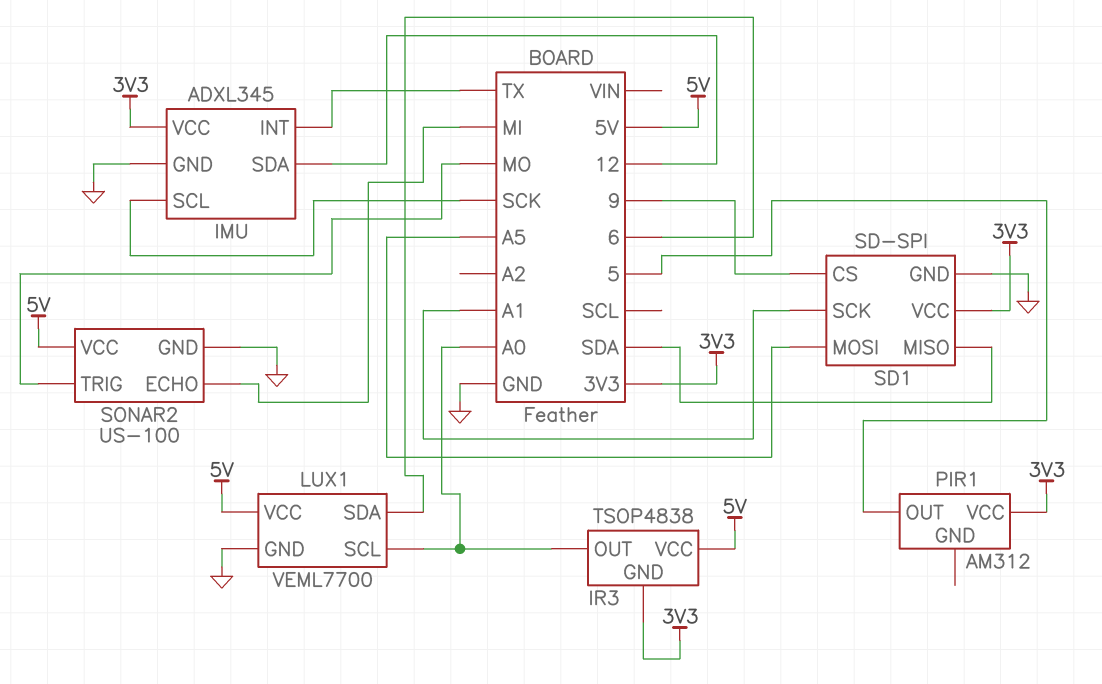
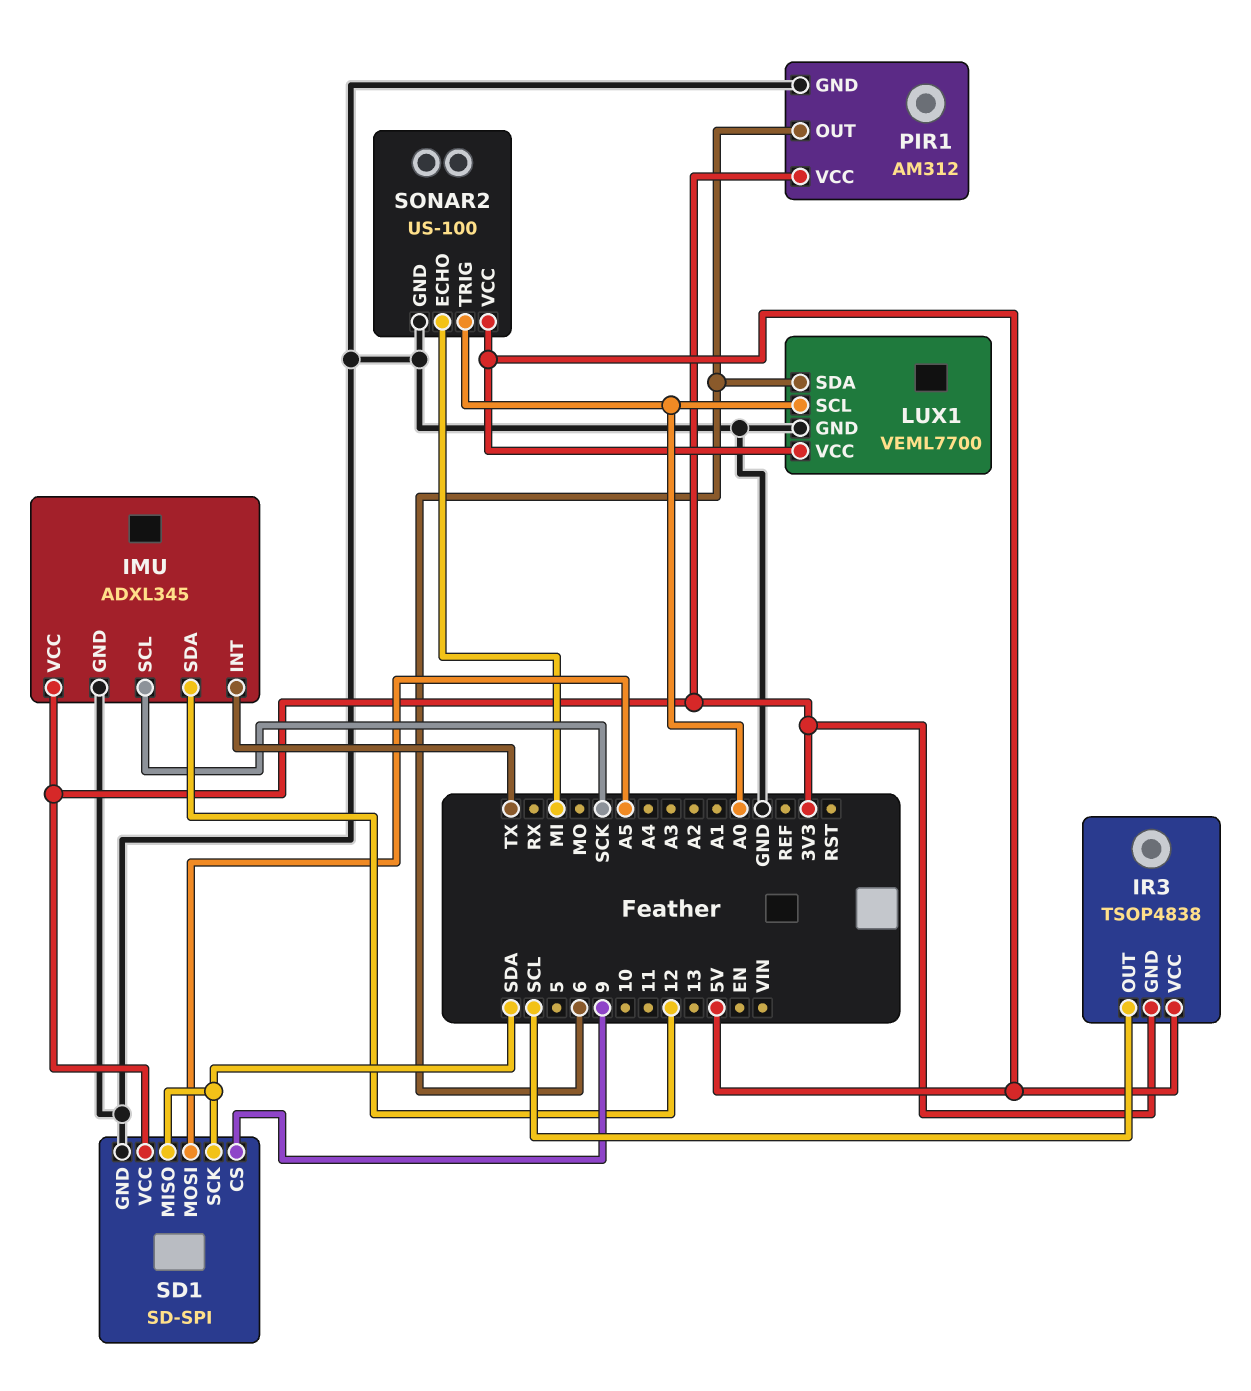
IR3 pin OUT: A0 -> SCL
PIR1 pin GND: none -> GND
PIR1 pin OUT: 5 -> 6
SD1 pin SCK: A1 -> SDA
SONAR2 pin TRIG: MO -> A0

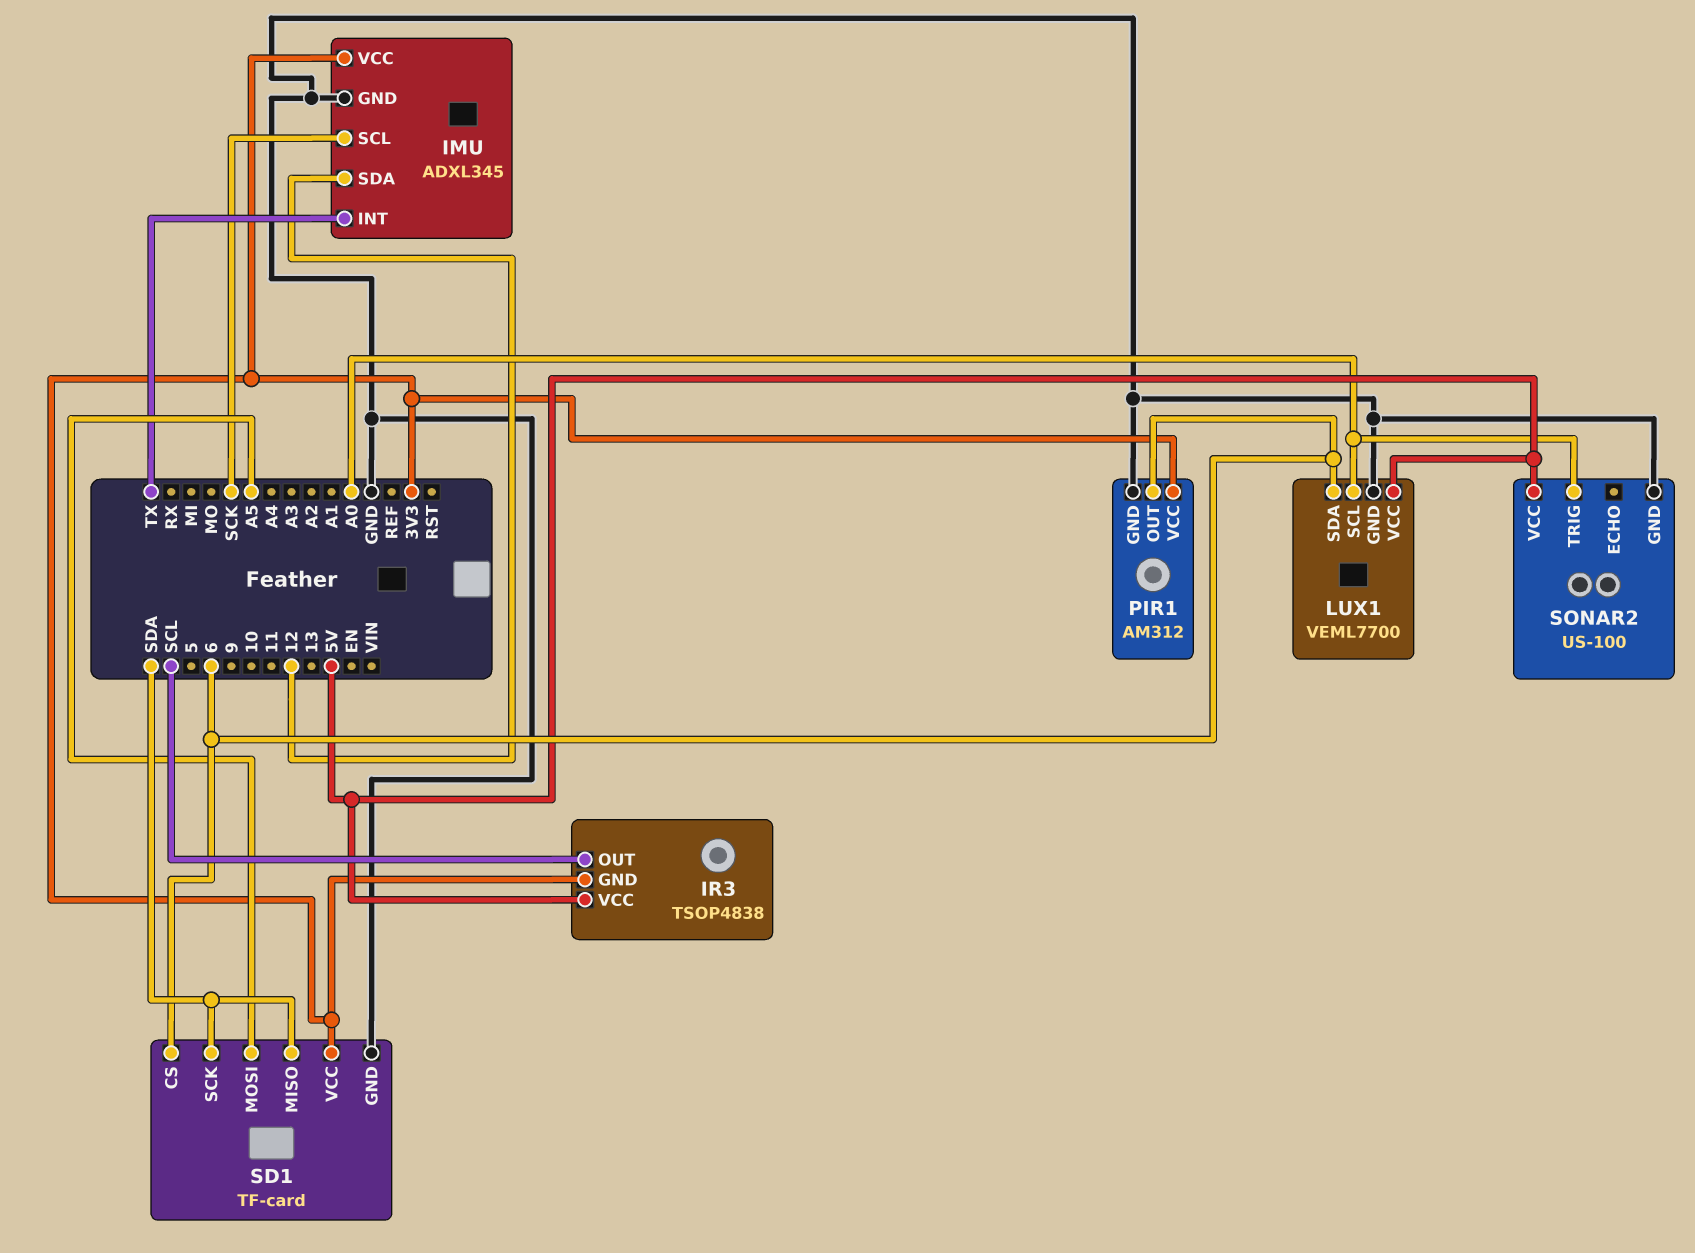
SD1: SD-SPI -> TF-card
SD1 pin CS: 9 -> 6
SONAR2 pin ECHO: MI -> none

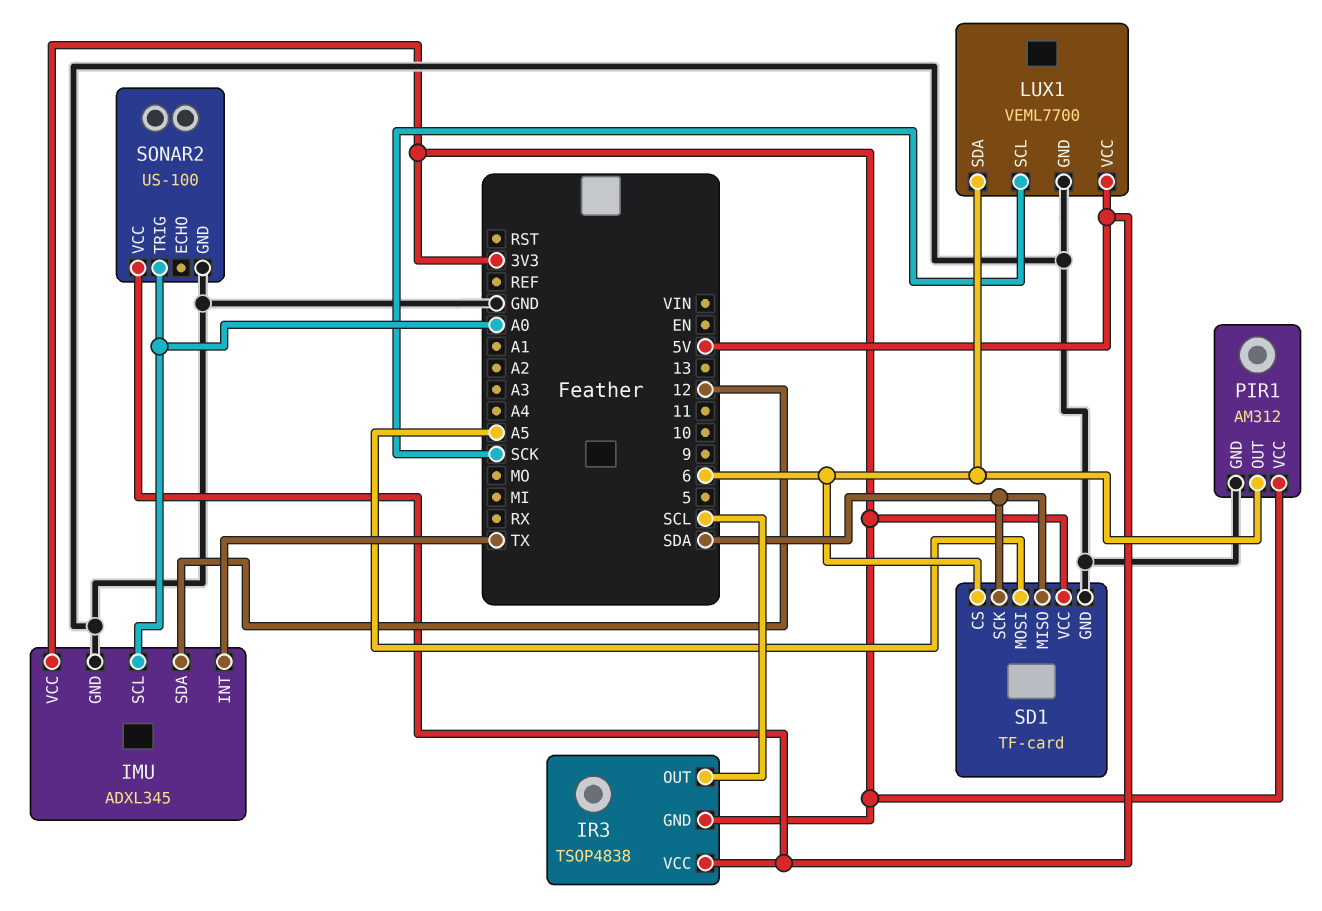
IMU pin SCL: SCK -> A0
LUX1 pin SCL: A0 -> SCK

